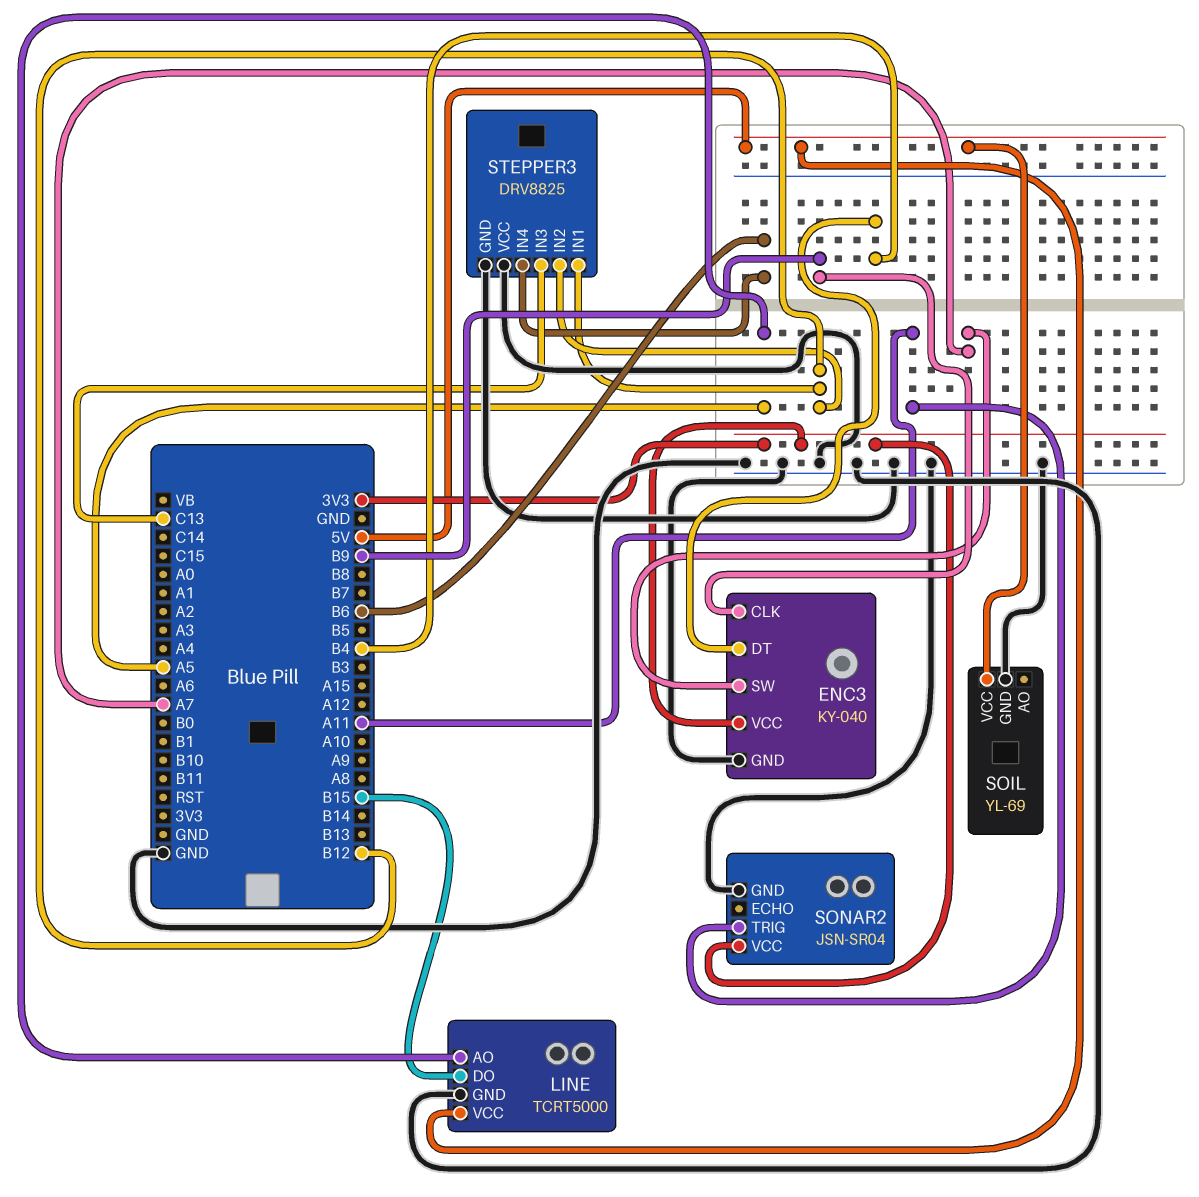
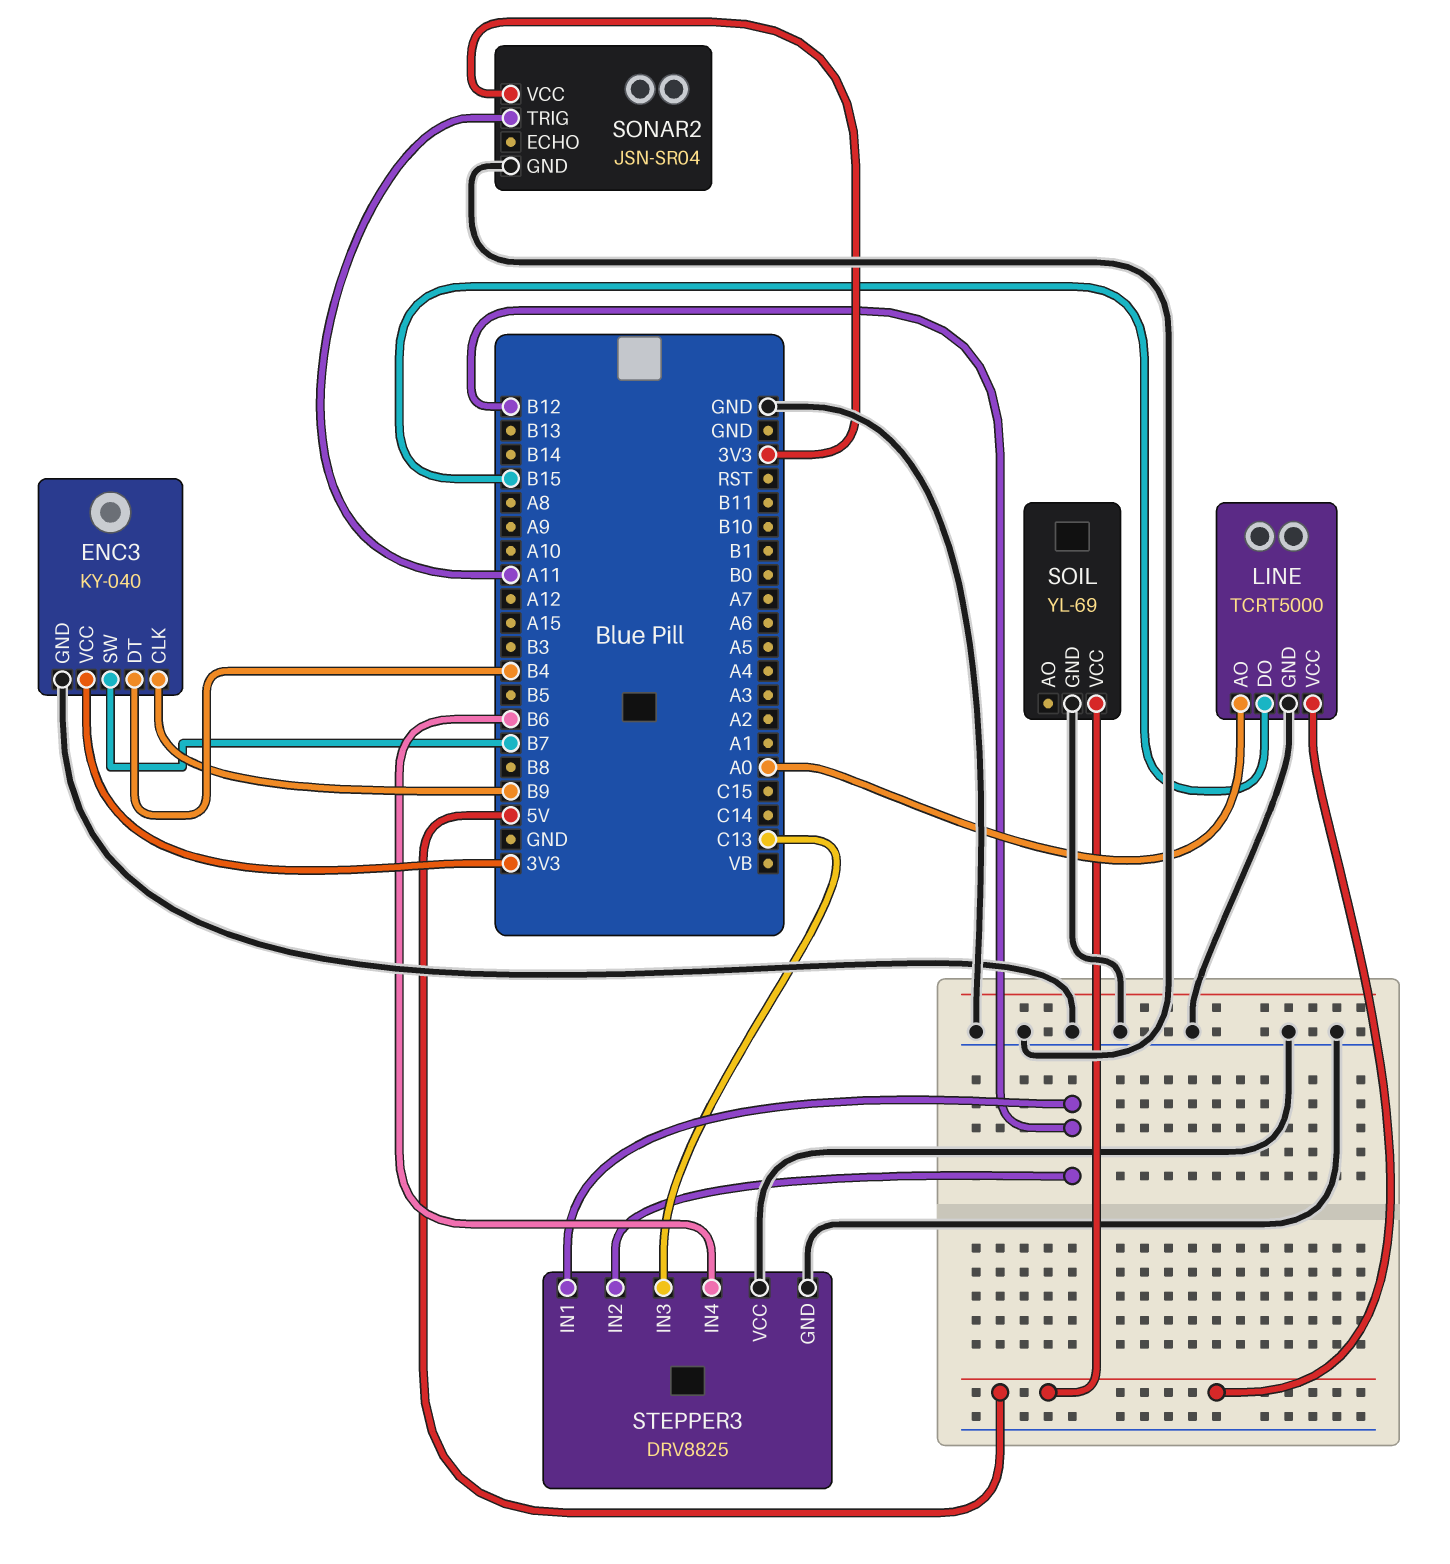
ENC3 pin SW: A7 -> B7
LINE pin AO: A5 -> A0

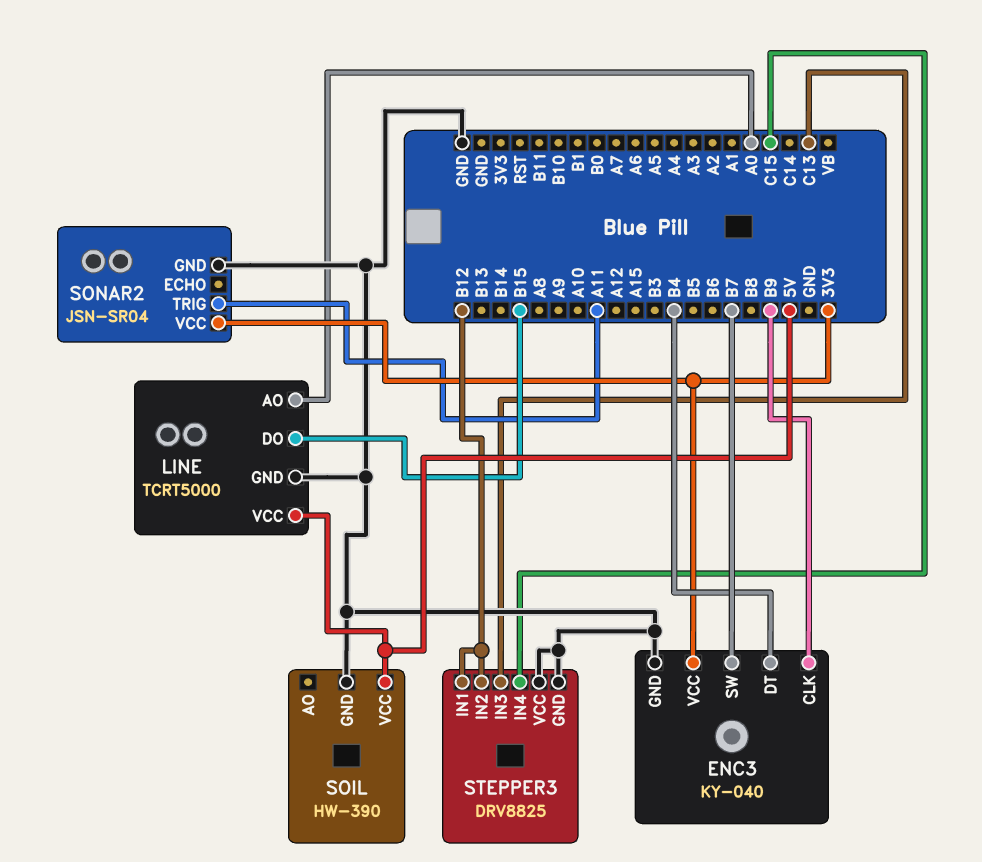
SOIL: YL-69 -> HW-390
STEPPER3 pin IN4: B6 -> C15

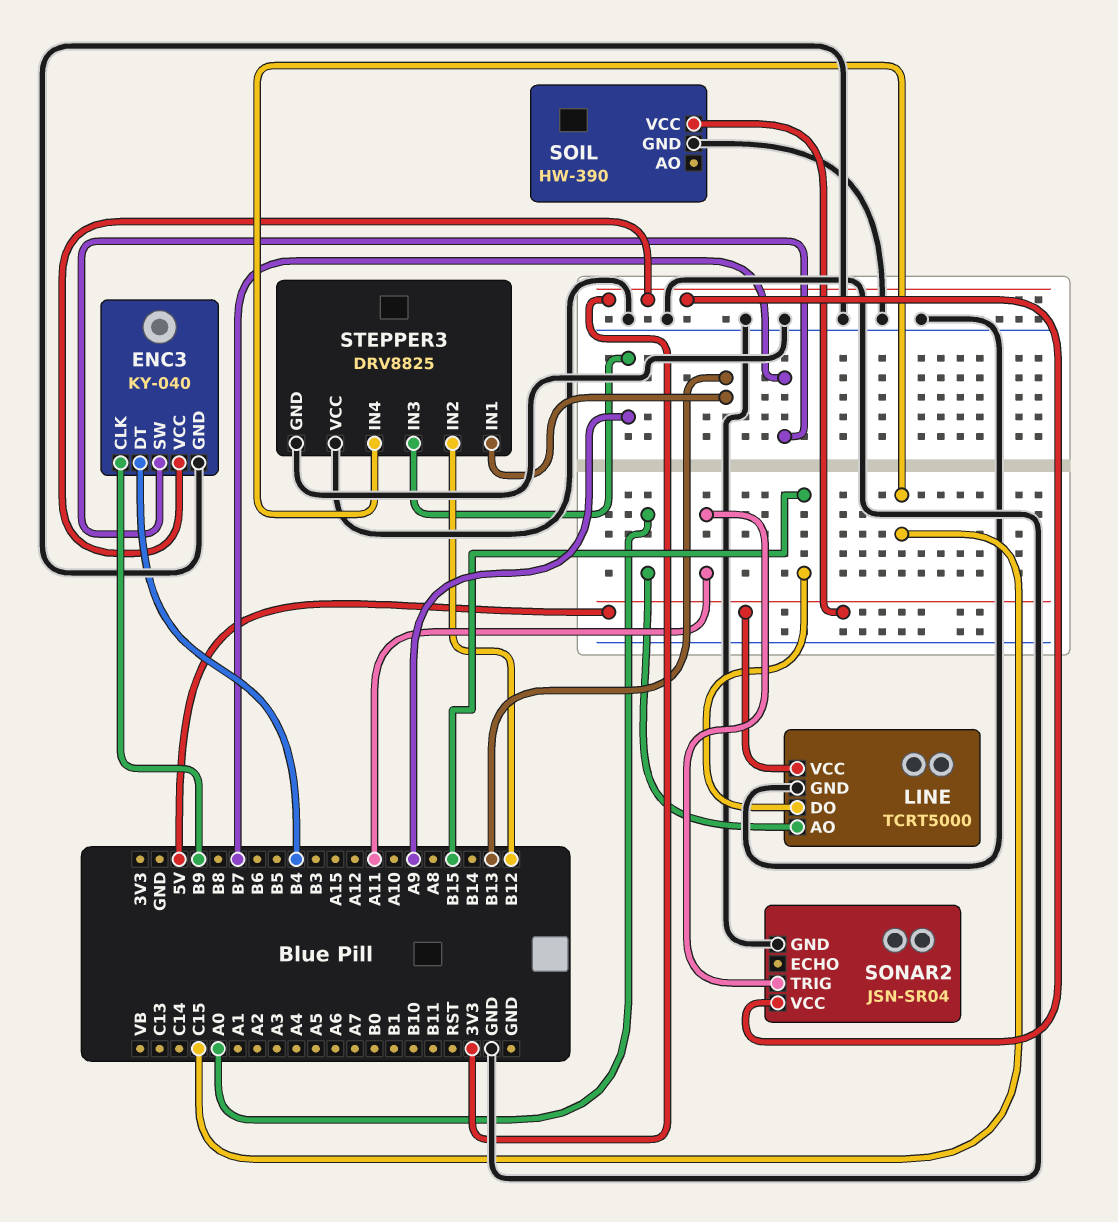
STEPPER3 pin IN1: B12 -> B13
STEPPER3 pin IN3: C13 -> A9

